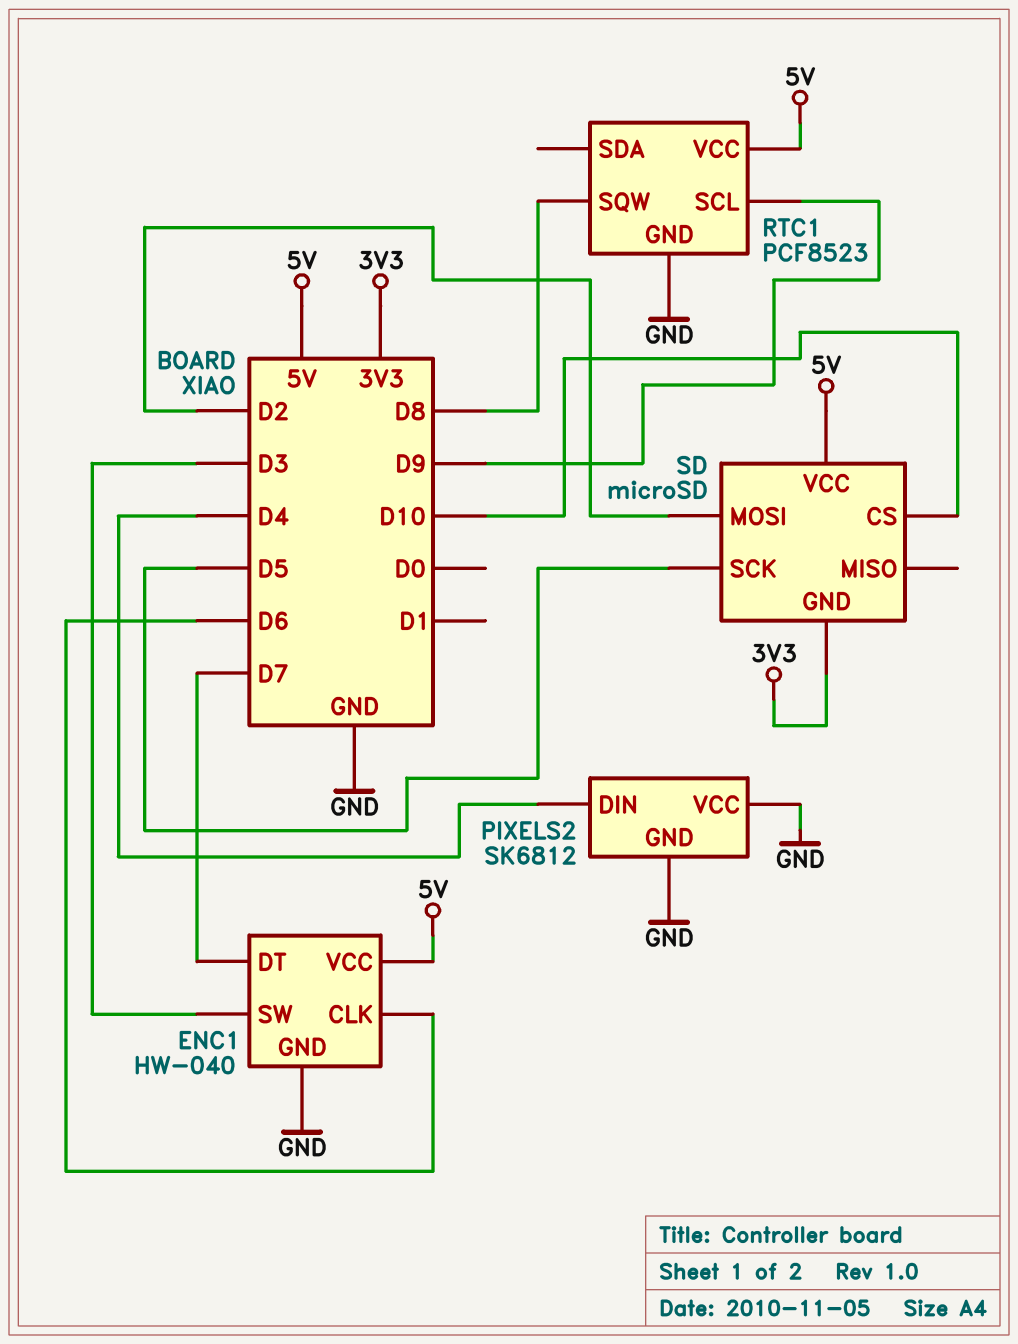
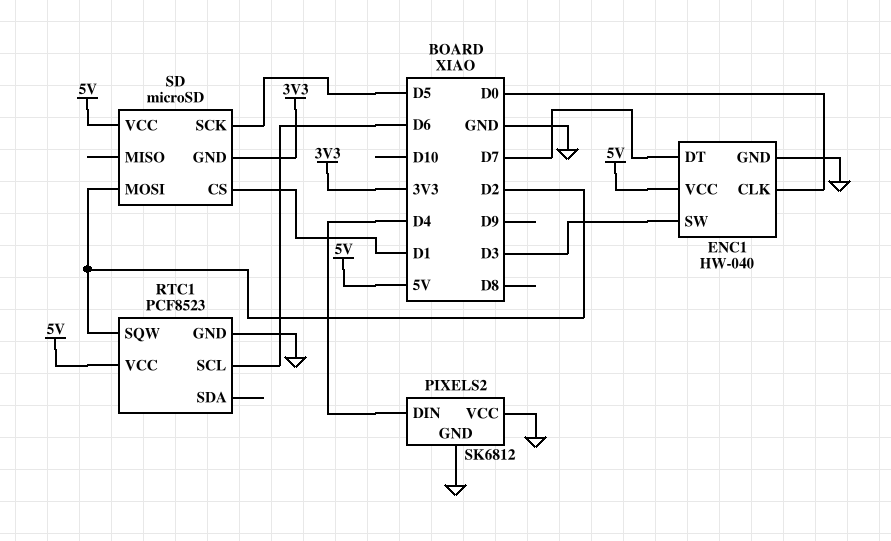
ENC1 pin CLK: D6 -> D0
RTC1 pin SCL: D9 -> D6
RTC1 pin SQW: D8 -> D2
SD pin CS: D10 -> D1

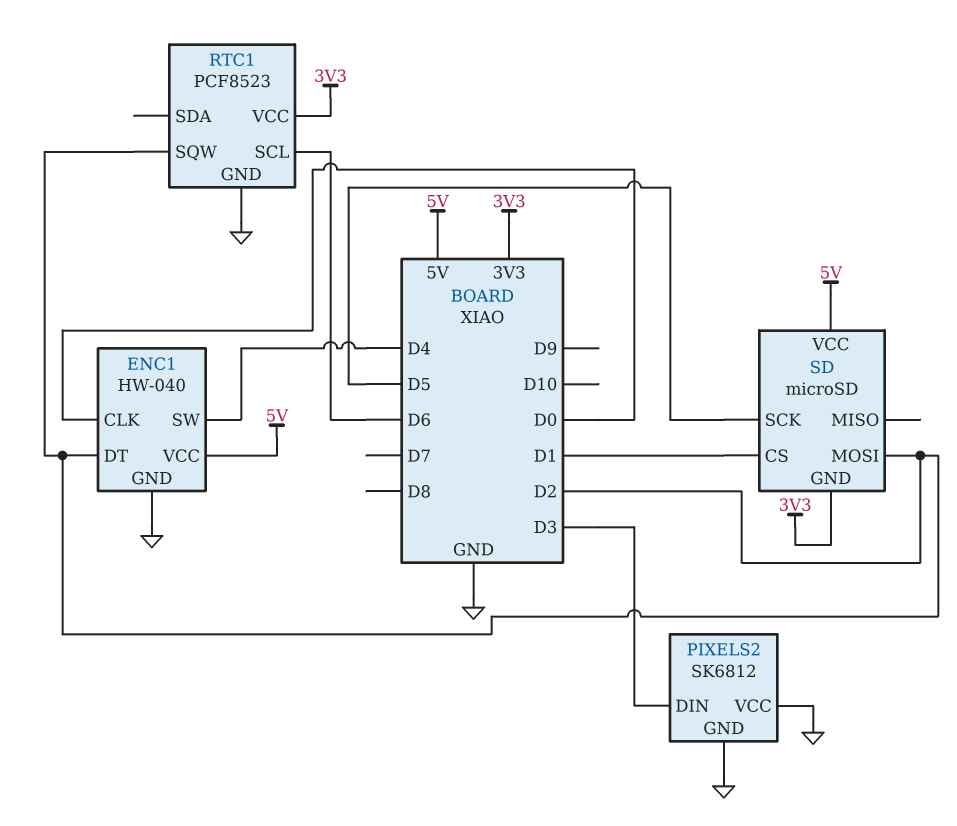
ENC1 pin DT: D7 -> D2
ENC1 pin SW: D3 -> D4
PIXELS2 pin DIN: D4 -> D3
RTC1 pin VCC: 5V -> 3V3

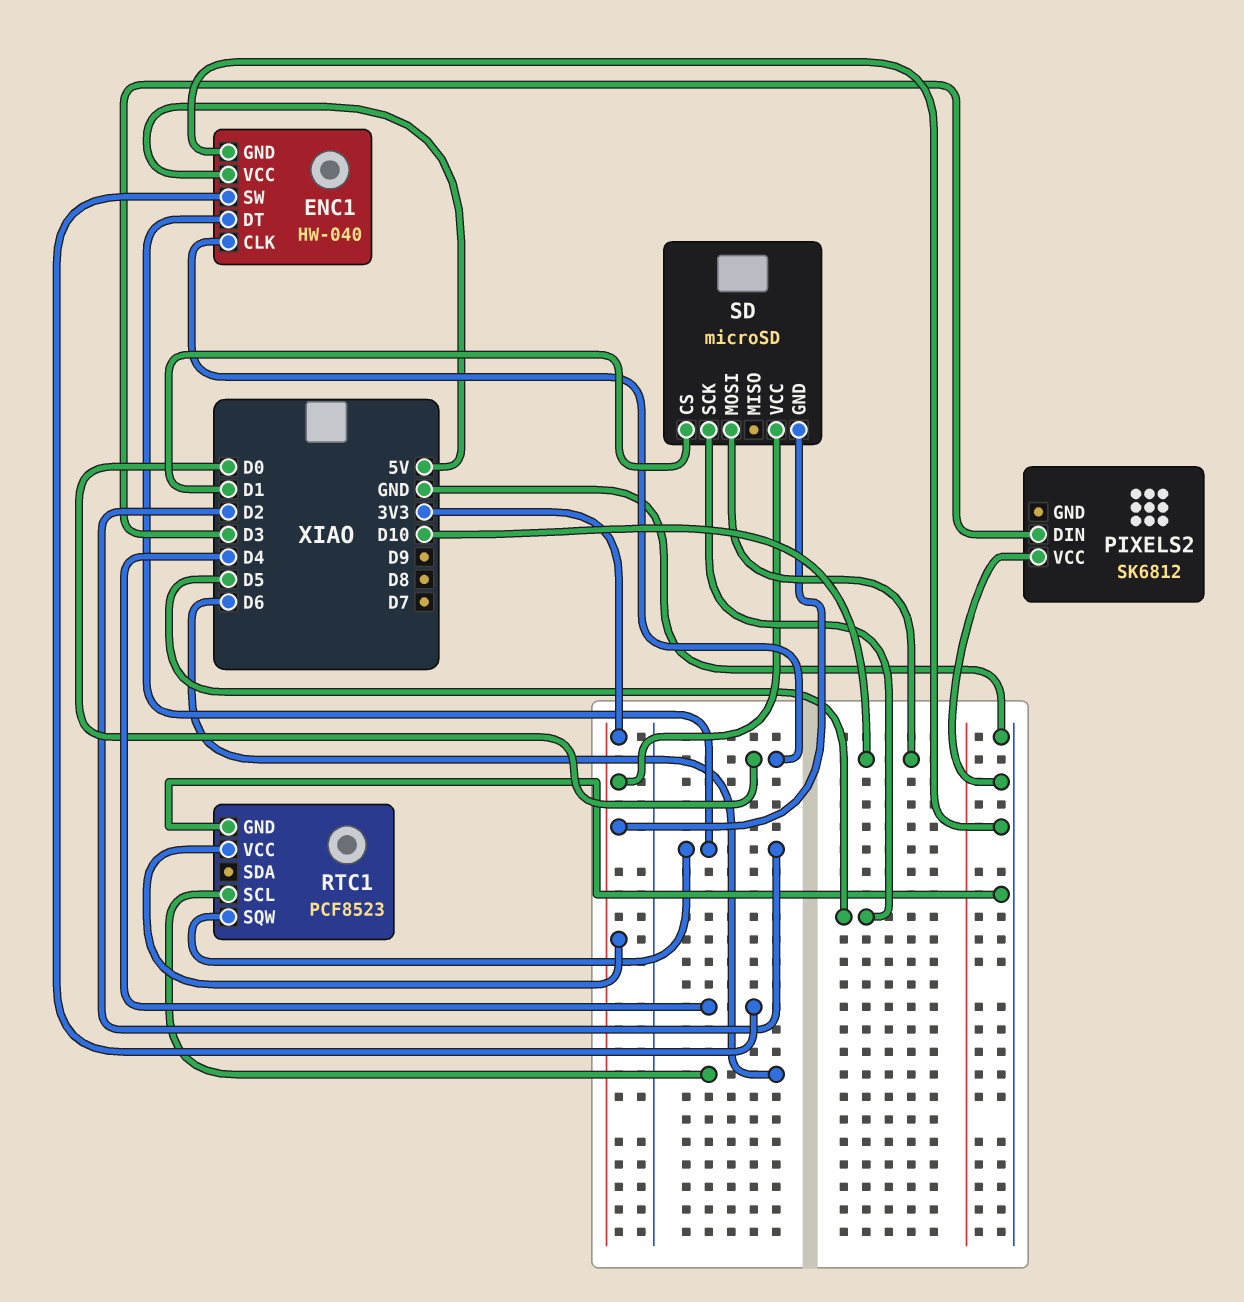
PIXELS2 pin GND: GND -> none
SD pin MOSI: D2 -> D10
SD pin VCC: 5V -> 3V3

